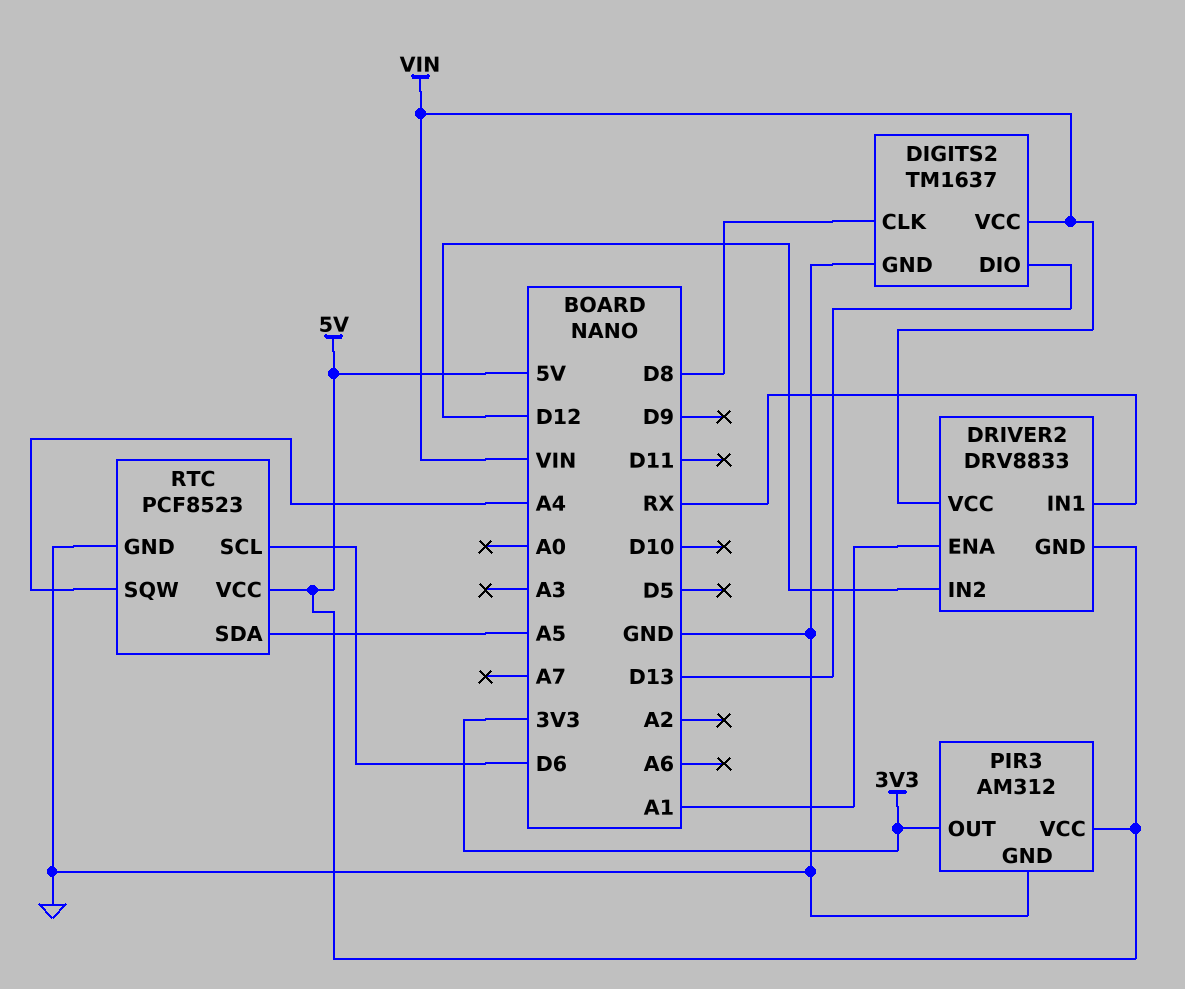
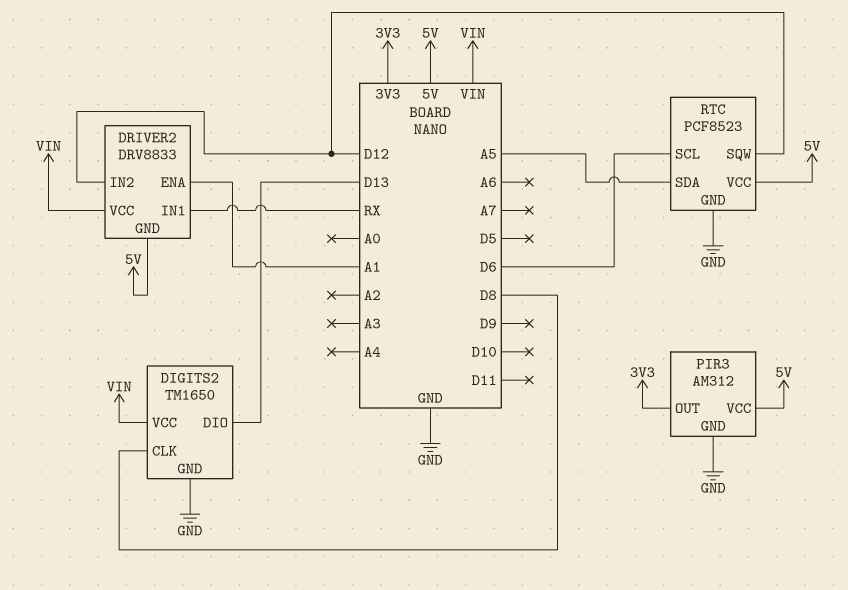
DIGITS2: TM1637 -> TM1650
RTC pin SQW: A4 -> D12

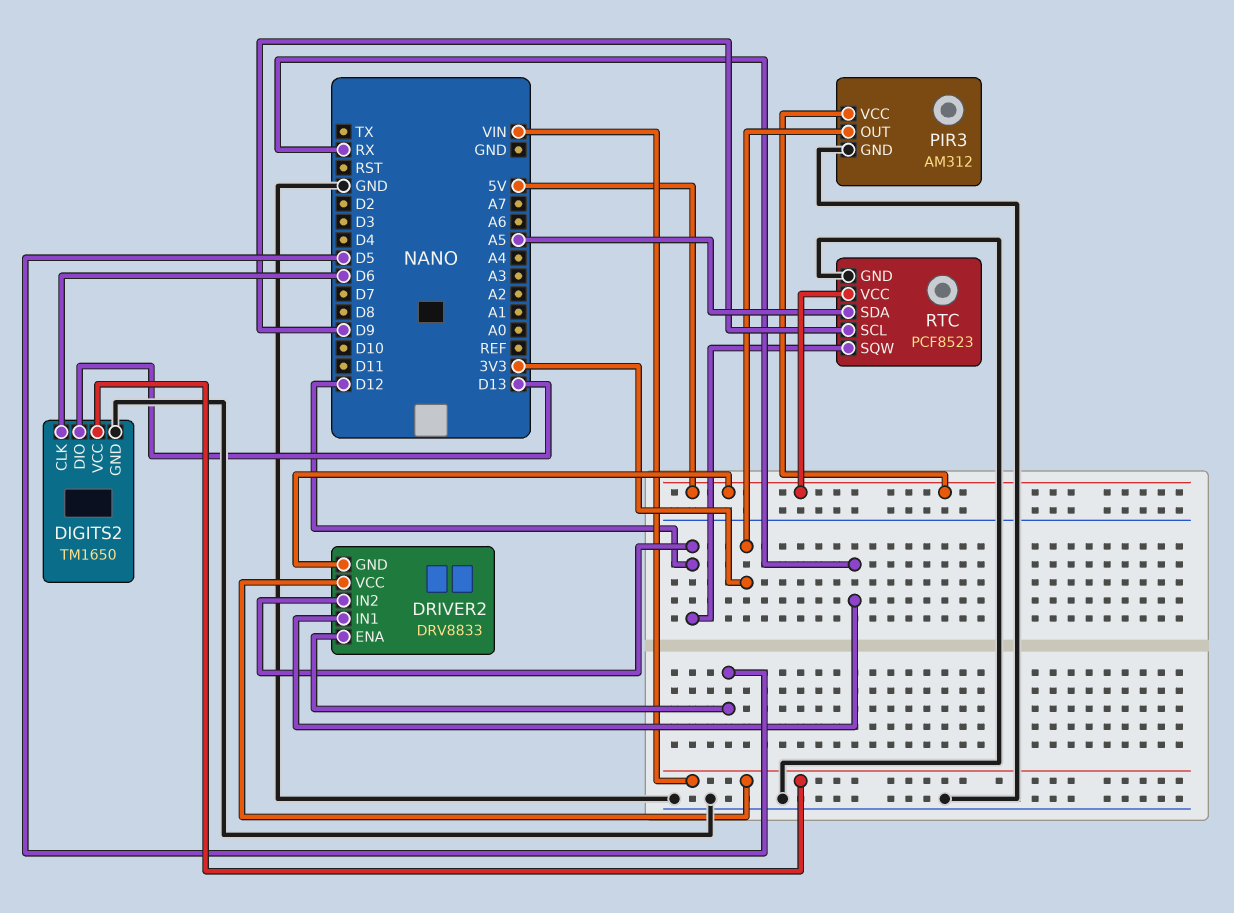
DIGITS2 pin CLK: D8 -> D6
DRIVER2 pin ENA: A1 -> D5
RTC pin SCL: D6 -> D9

